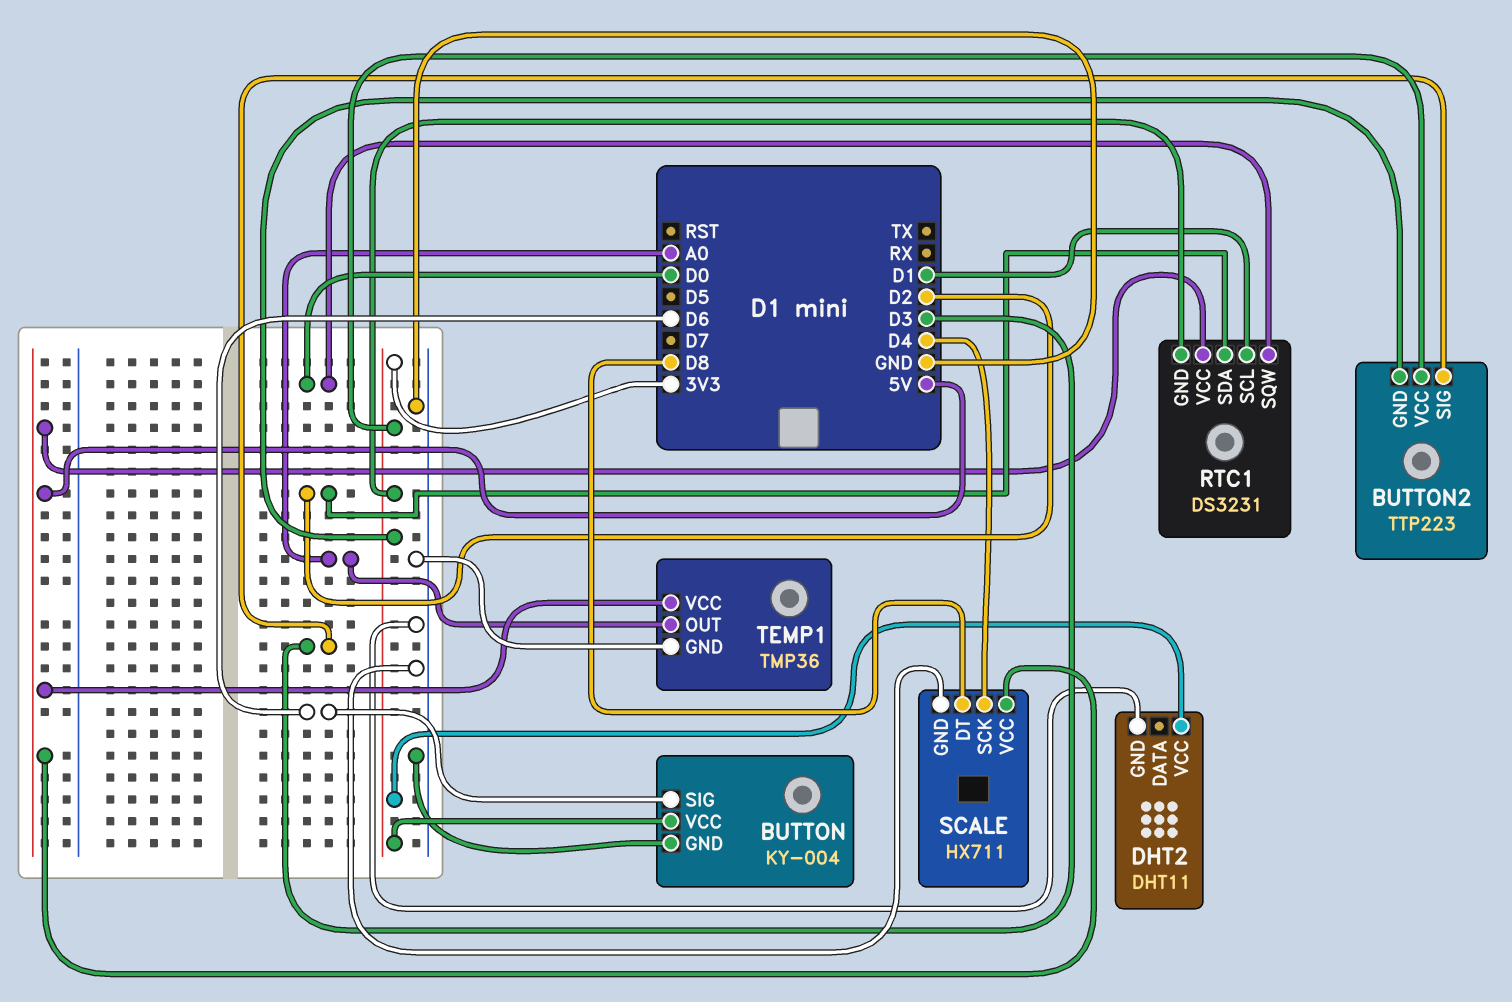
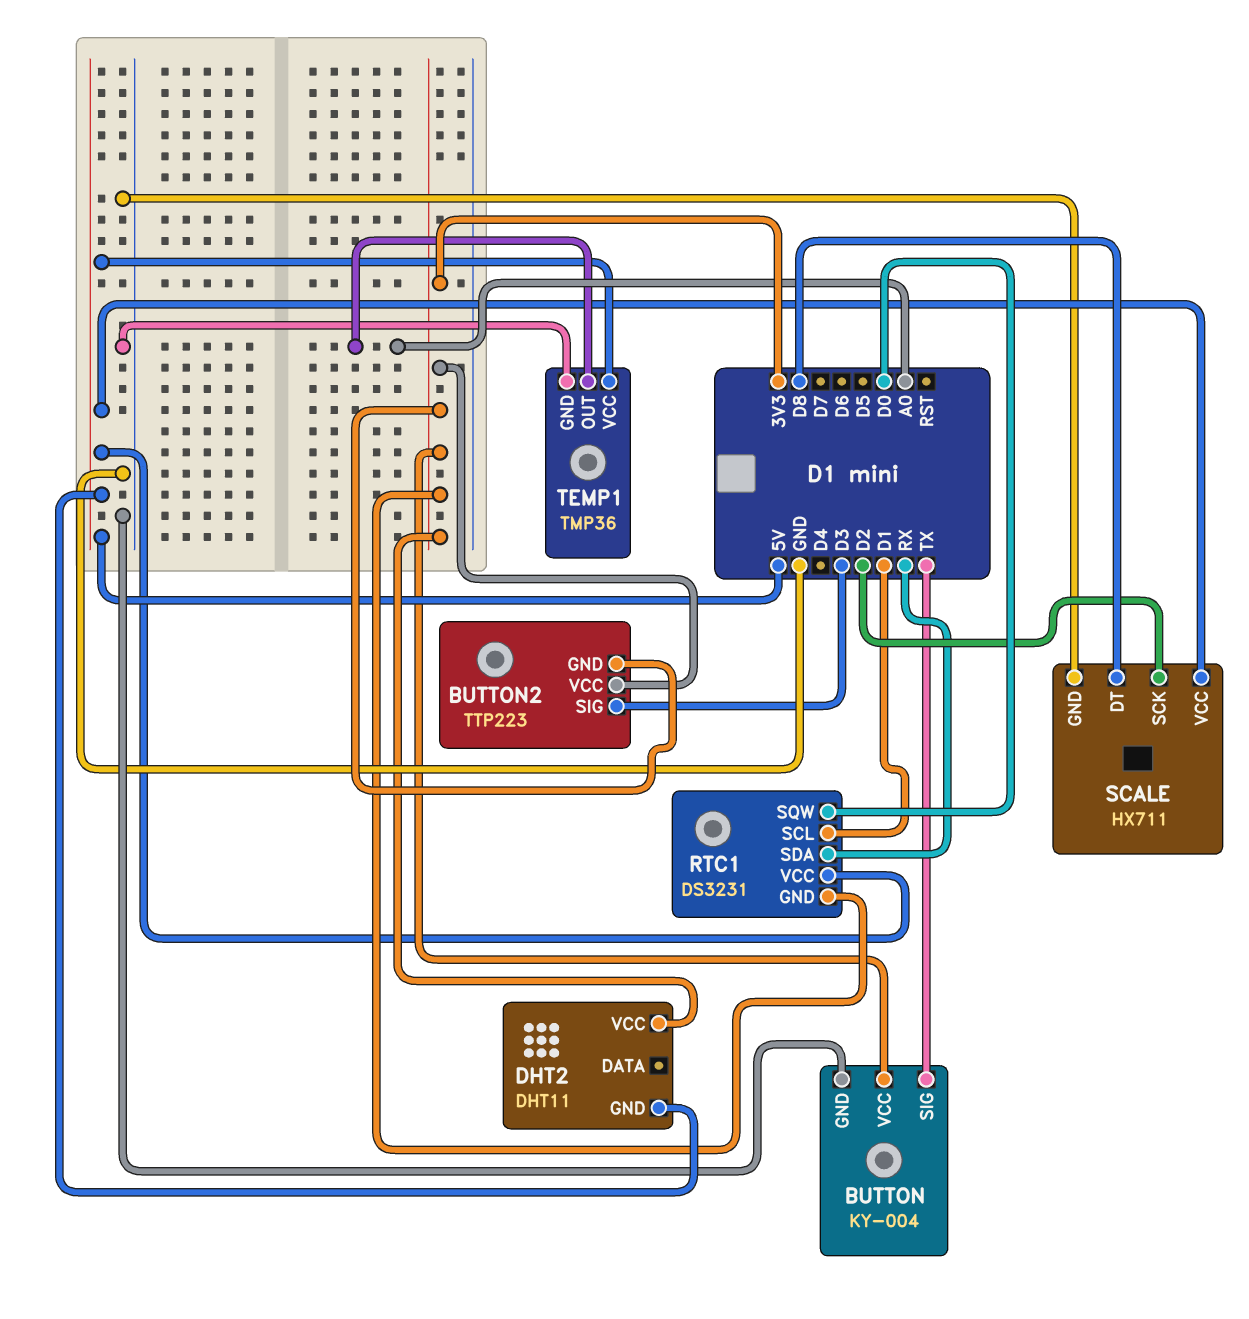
BUTTON pin SIG: D6 -> TX
DHT2 pin GND: GND -> 5V
RTC1 pin SDA: D2 -> RX
SCALE pin SCK: D4 -> D2

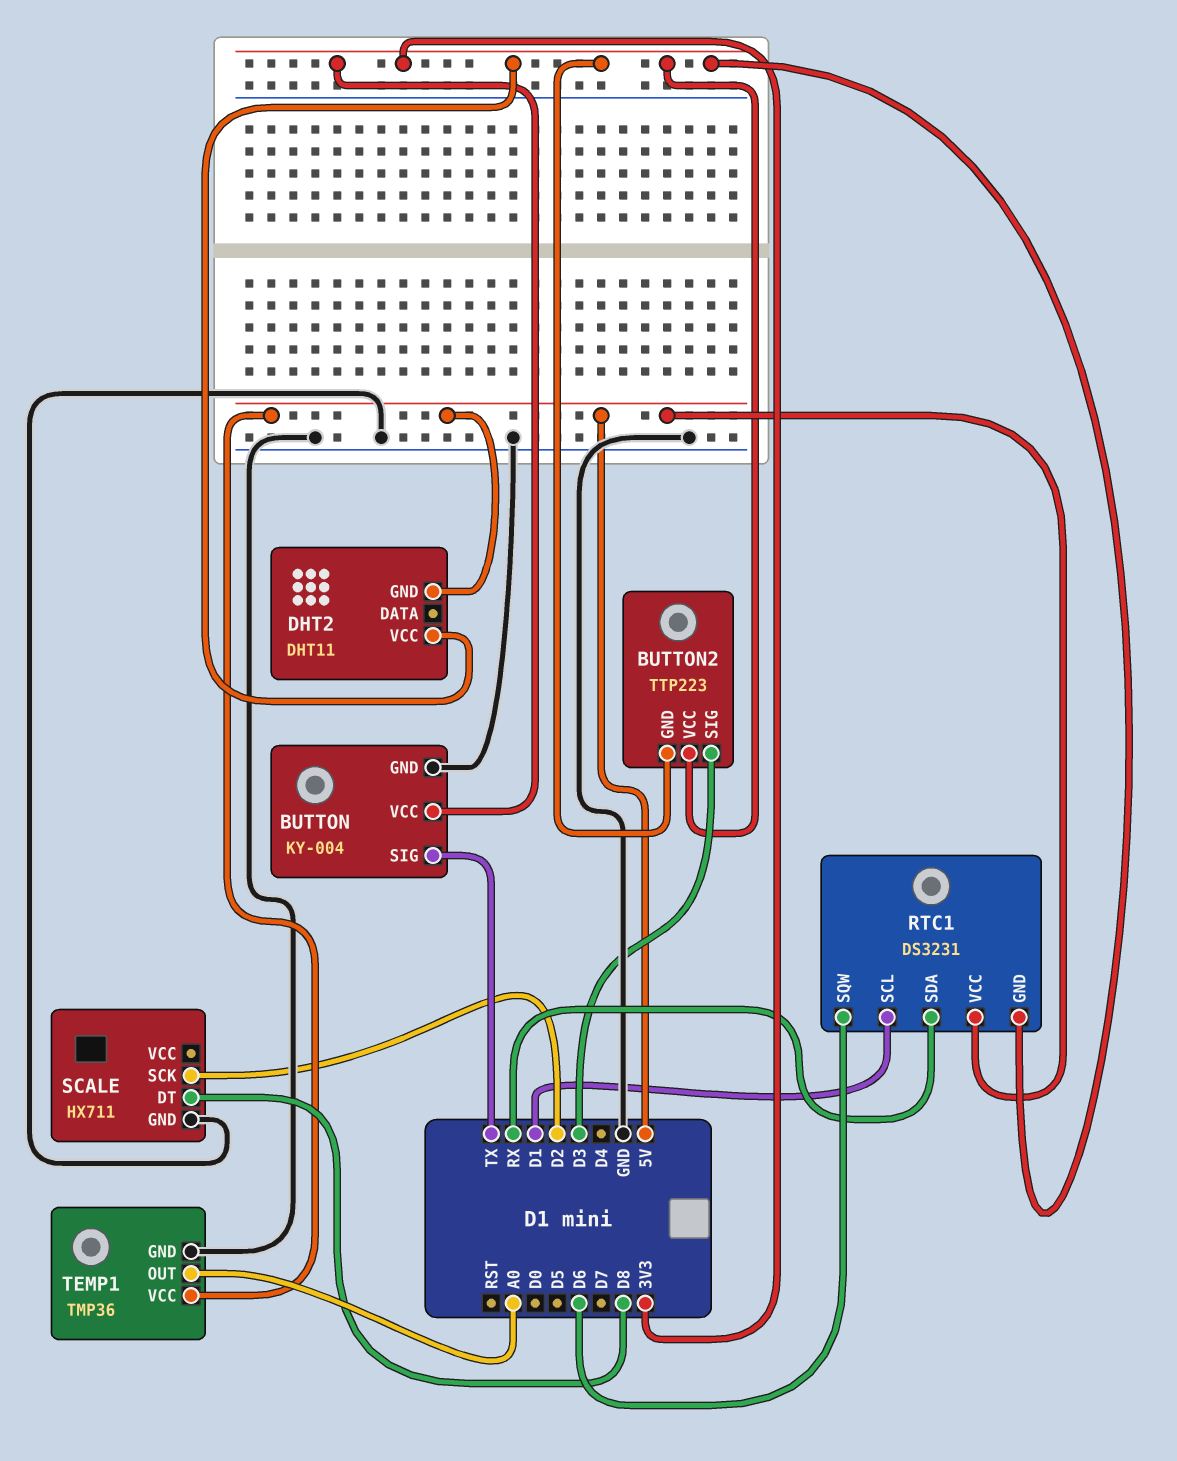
RTC1 pin SQW: D0 -> D6
SCALE pin VCC: 5V -> none

